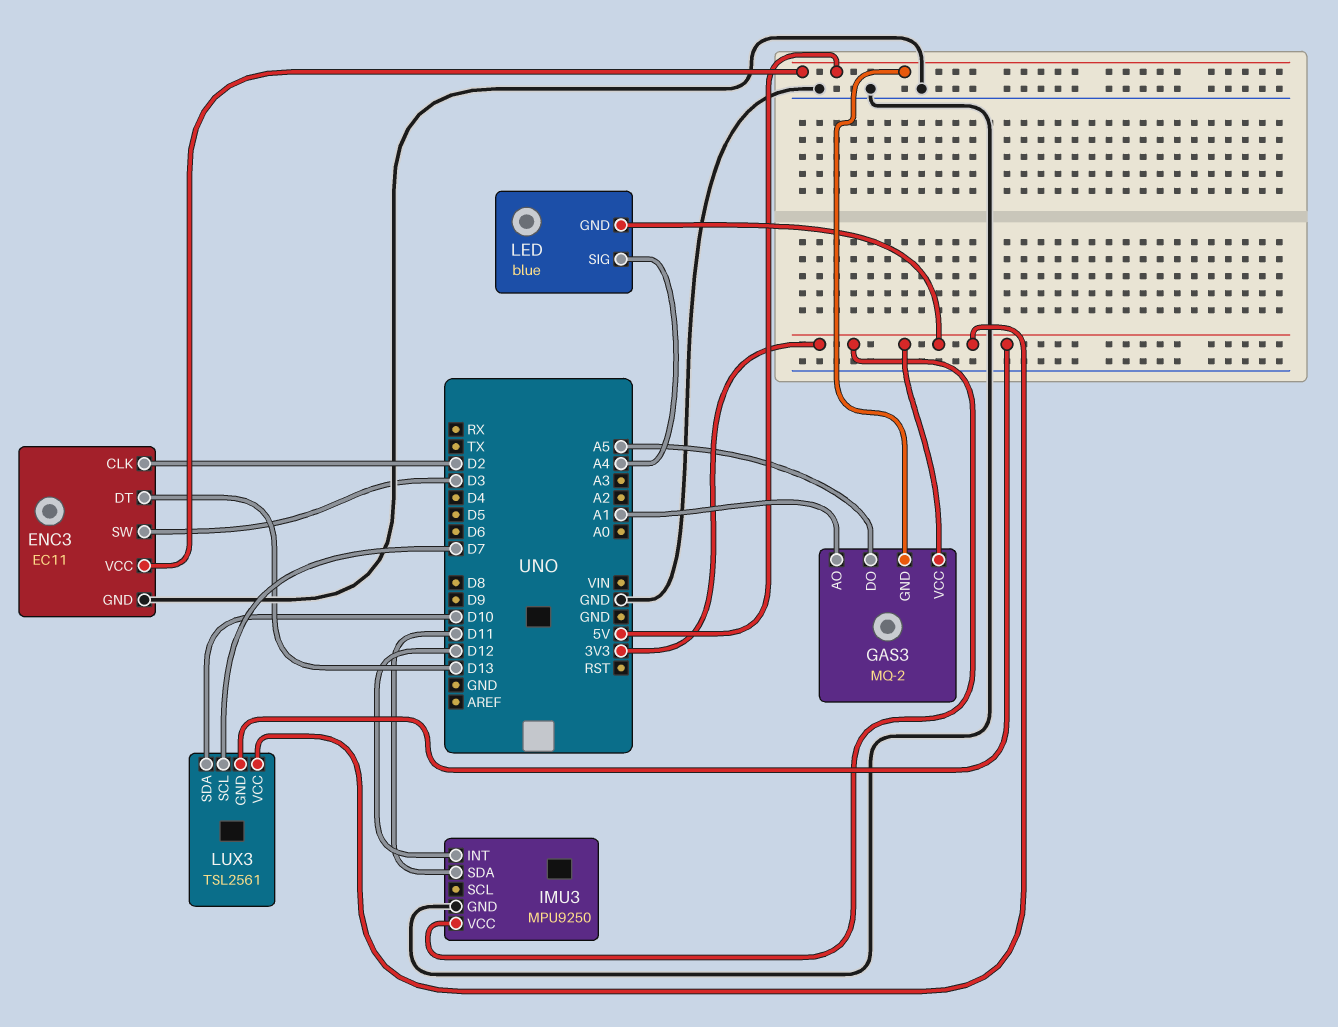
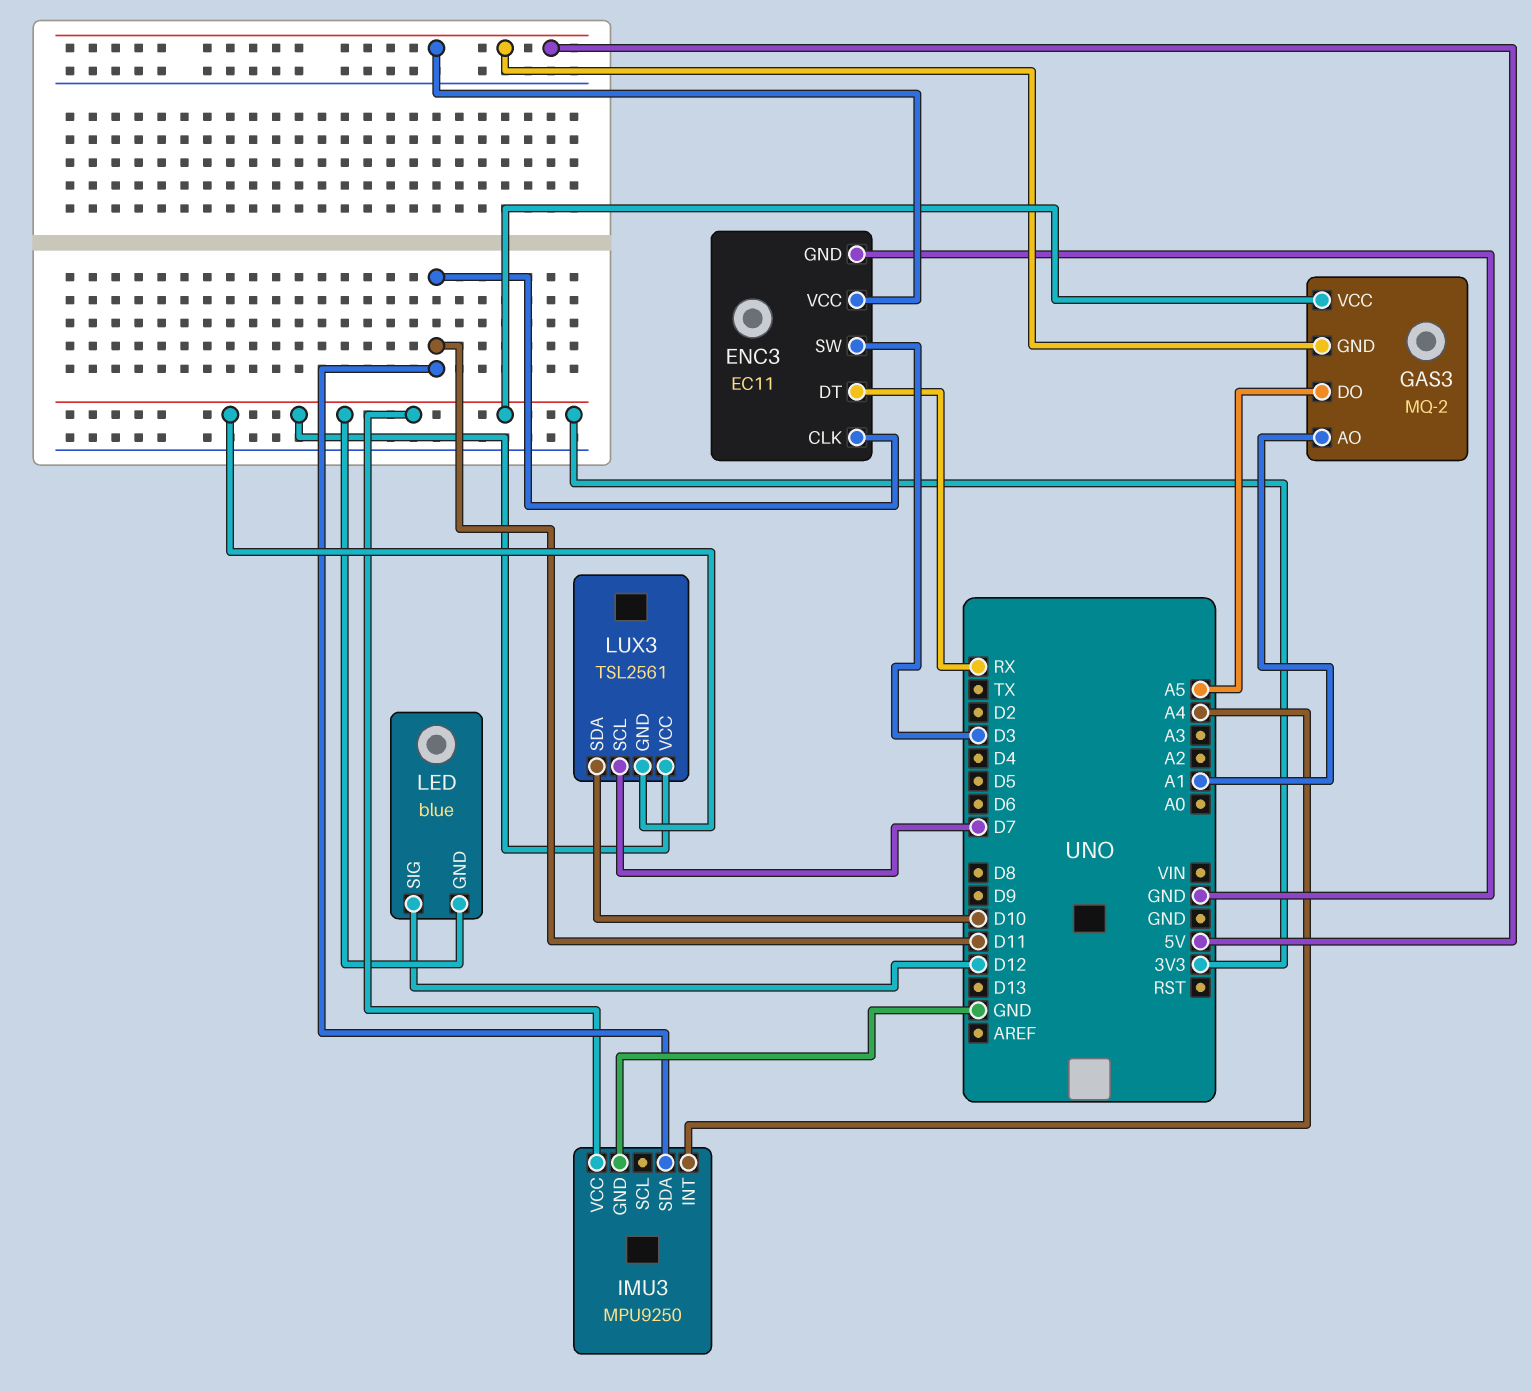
ENC3 pin CLK: D2 -> D11
ENC3 pin DT: D13 -> RX
IMU3 pin INT: D12 -> A4
LED pin SIG: A4 -> D12

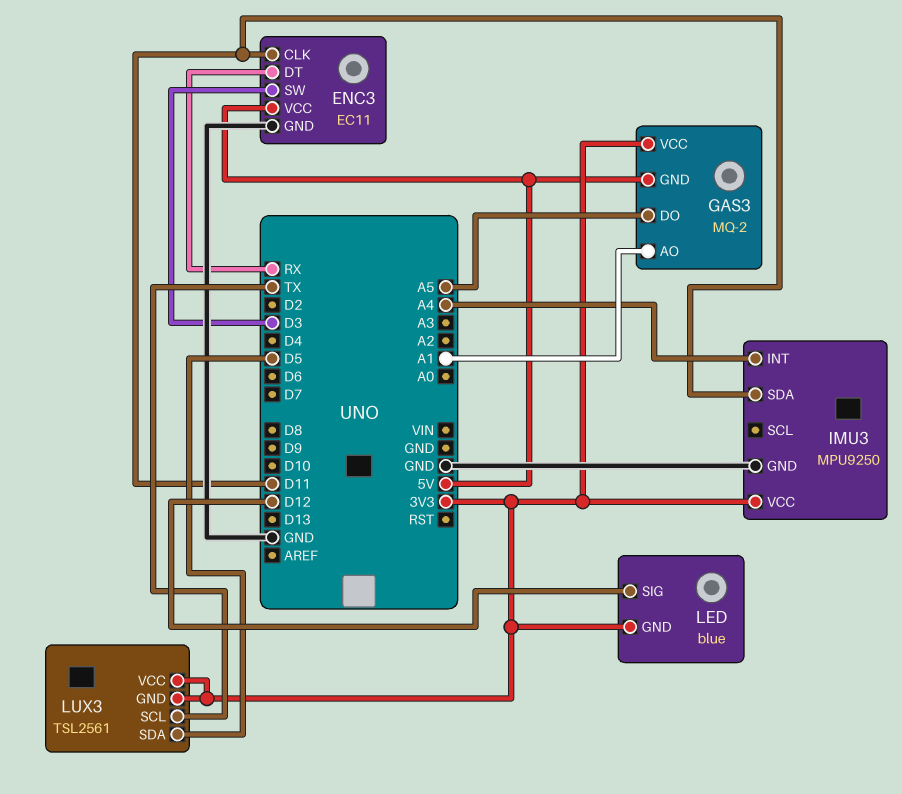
LUX3 pin SCL: D7 -> TX
LUX3 pin SDA: D10 -> D5

